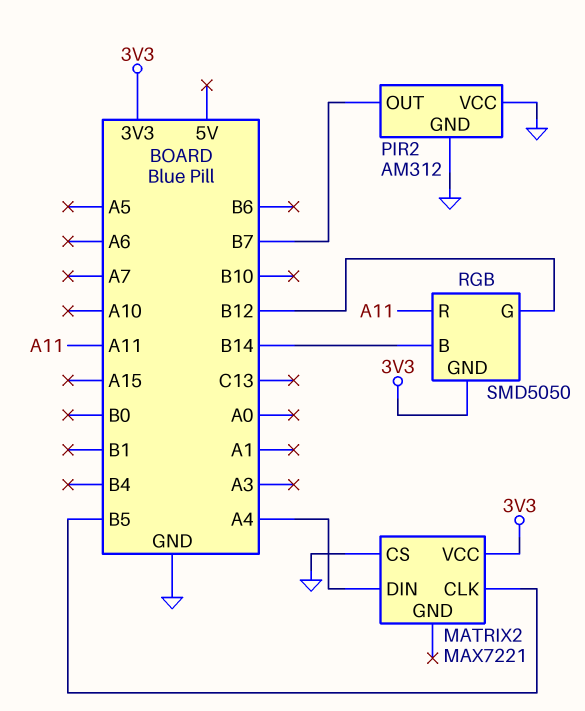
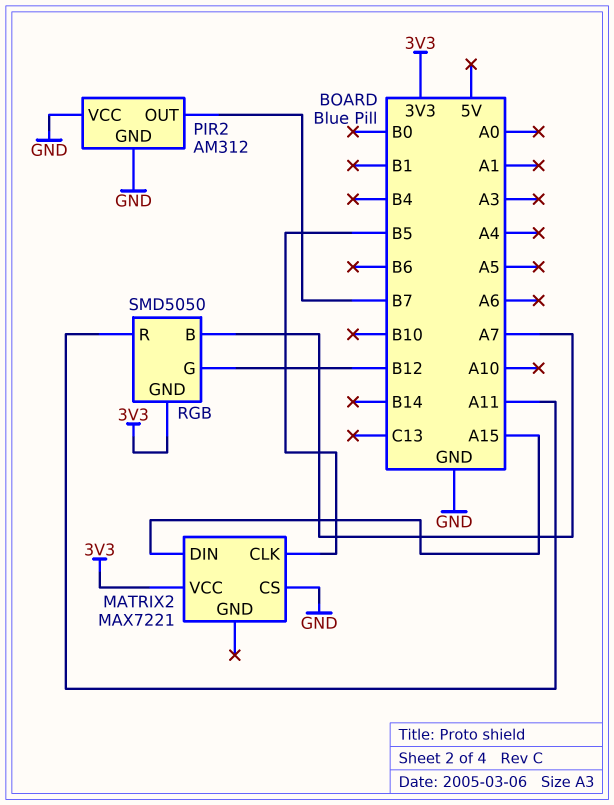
MATRIX2 pin DIN: A4 -> A15
RGB pin B: B14 -> A7

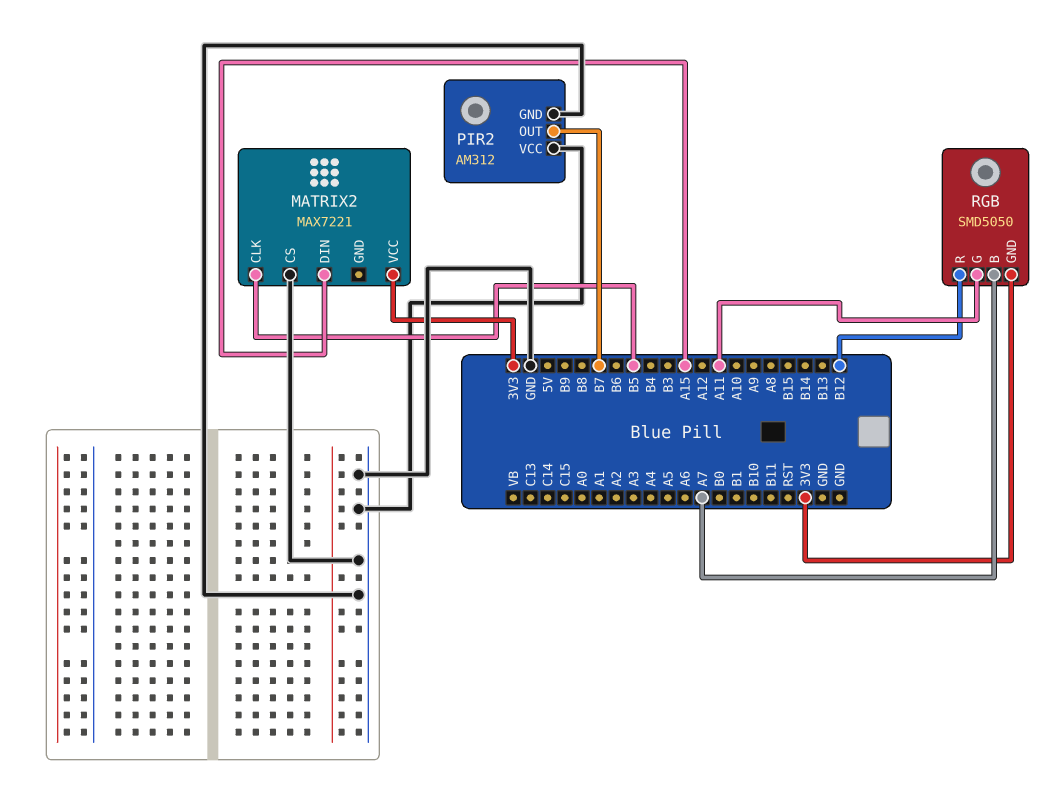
RGB pin G: B12 -> A11
RGB pin R: A11 -> B12

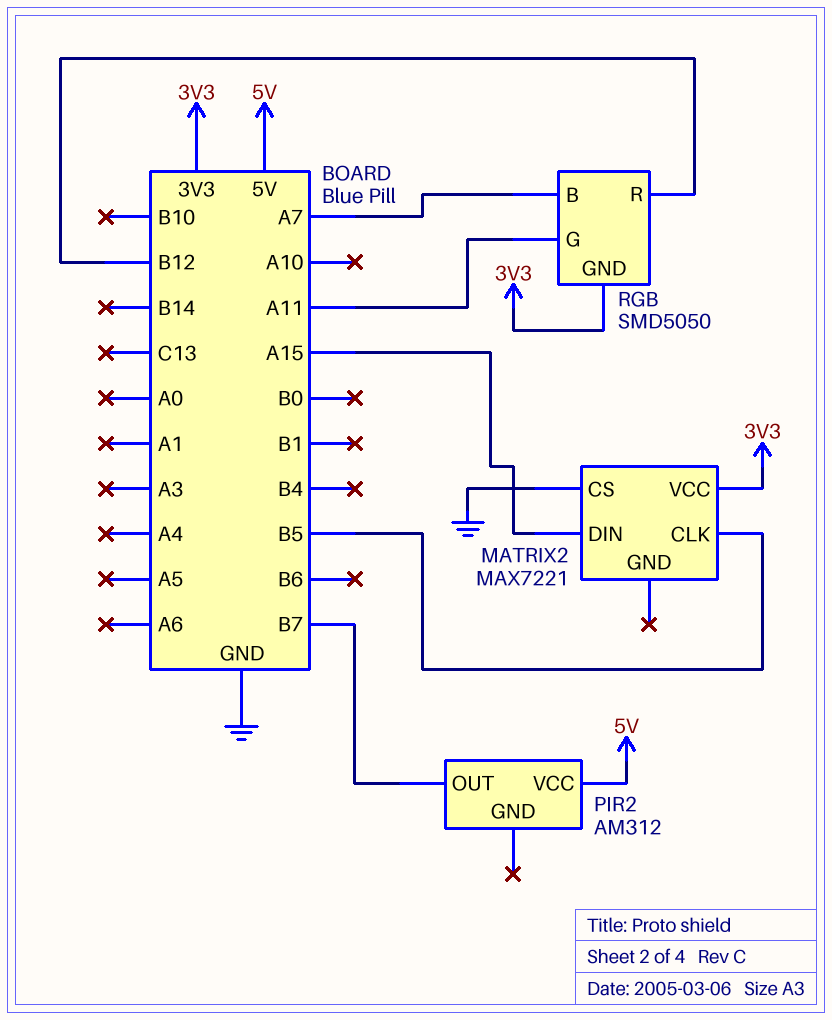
PIR2 pin GND: GND -> none
PIR2 pin VCC: GND -> 5V

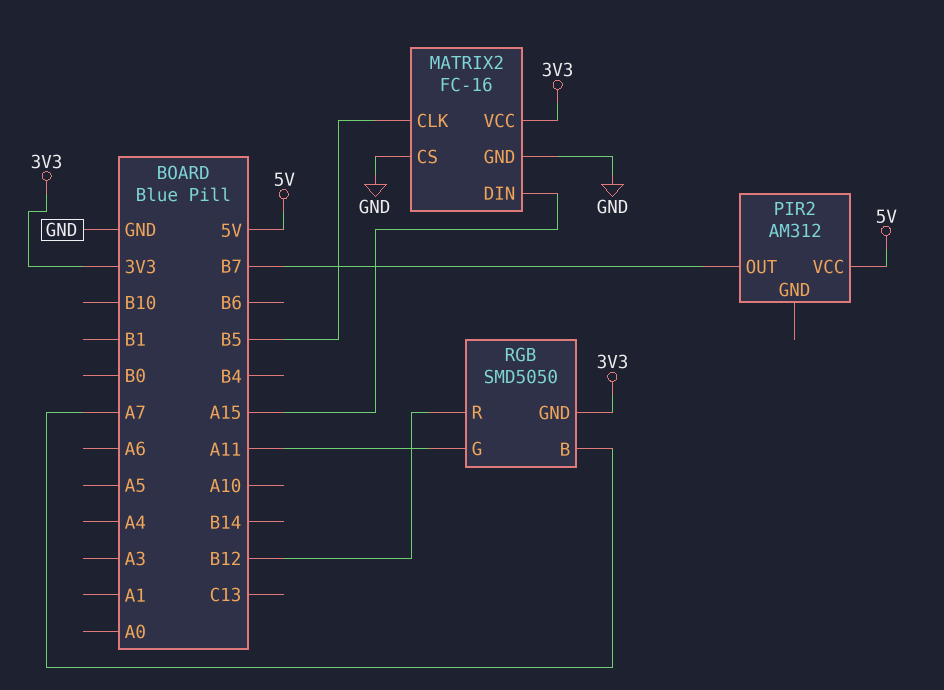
MATRIX2: MAX7221 -> FC-16
MATRIX2 pin GND: none -> GND

